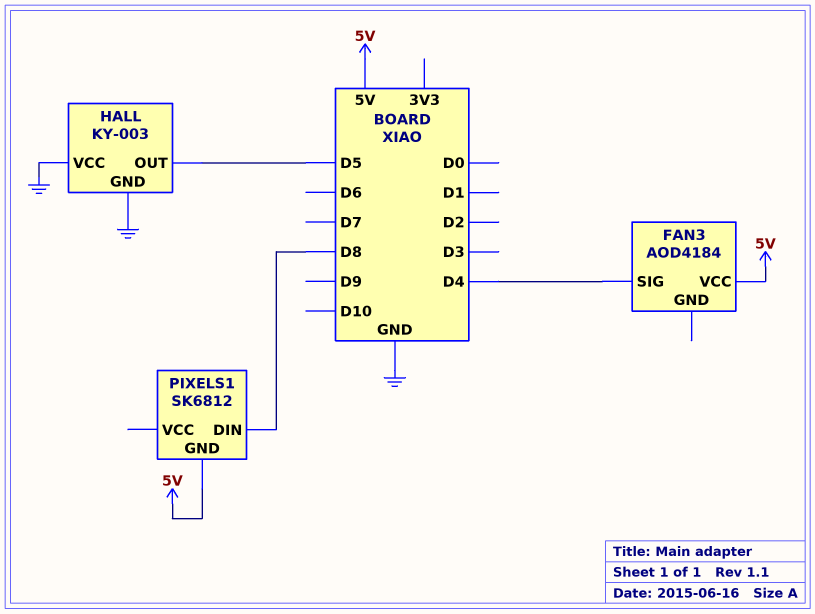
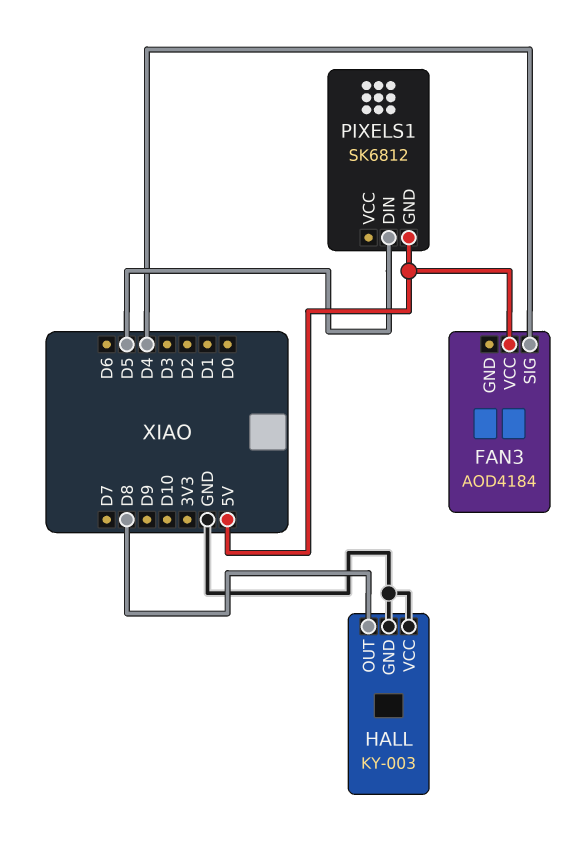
HALL pin OUT: D5 -> D8
PIXELS1 pin DIN: D8 -> D5

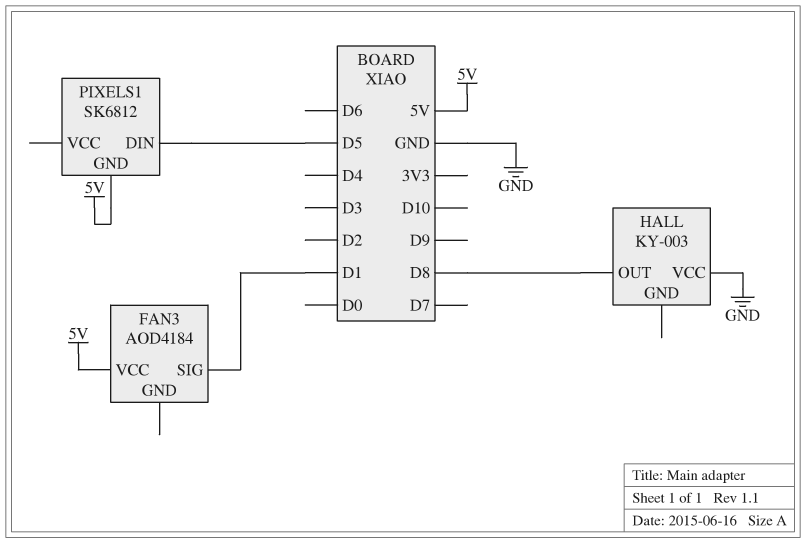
FAN3 pin SIG: D4 -> D1
HALL pin GND: GND -> none

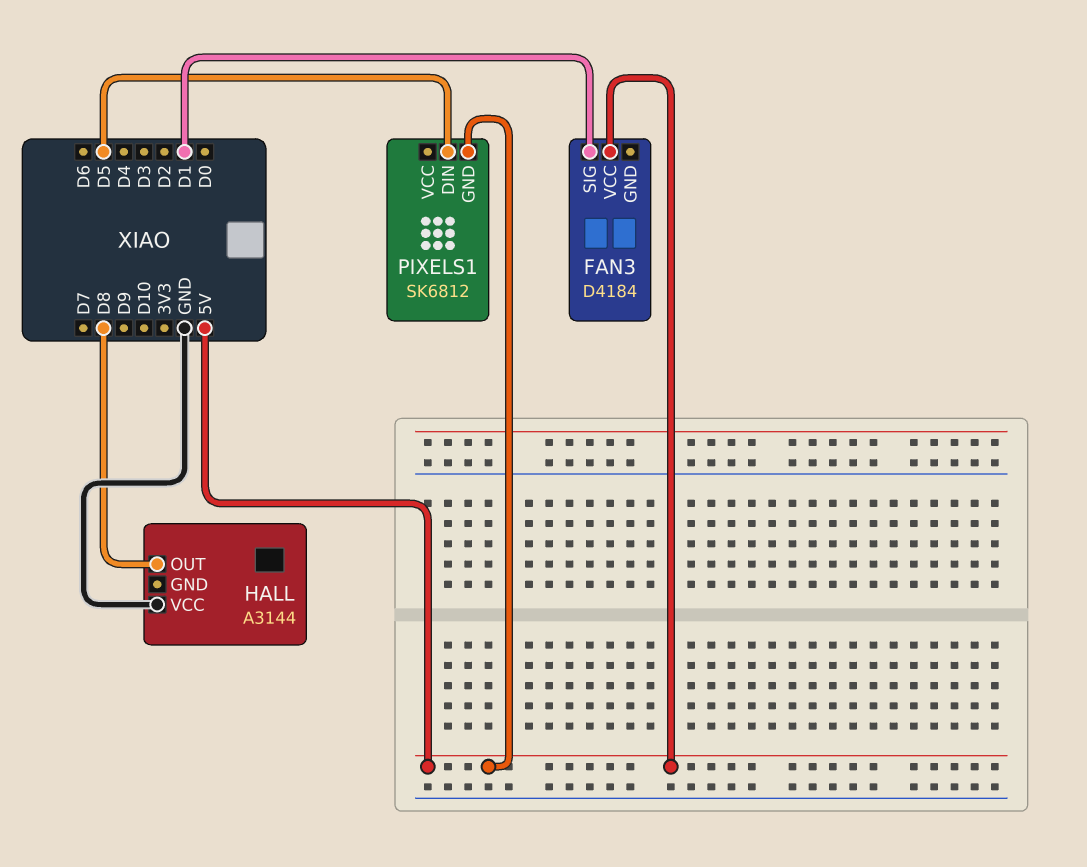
FAN3: AOD4184 -> D4184
HALL: KY-003 -> A3144

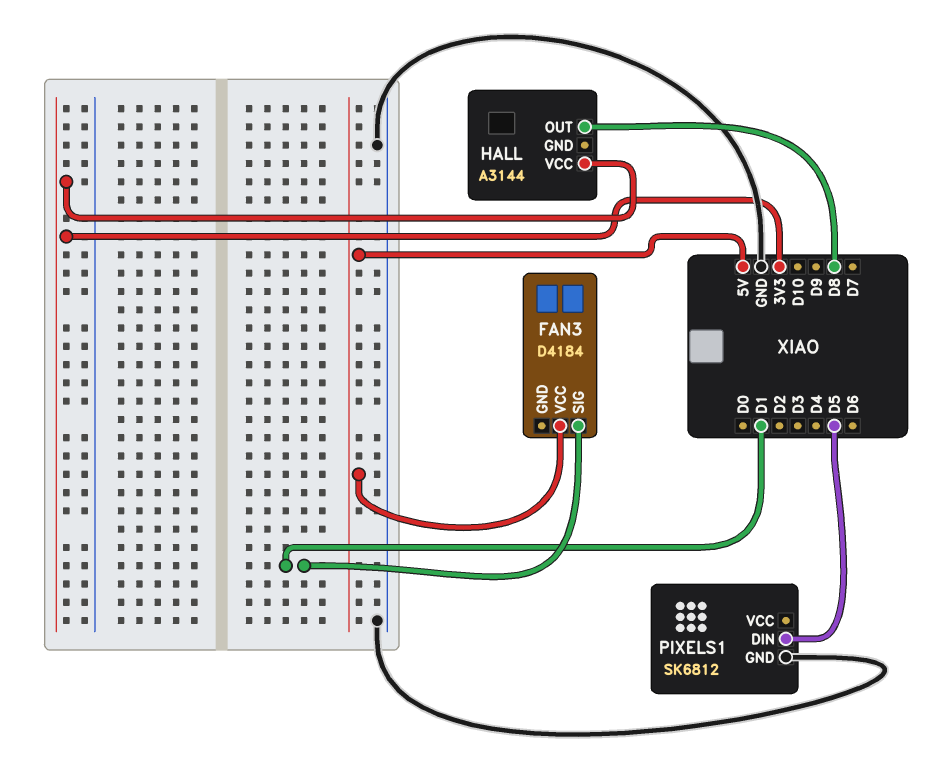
HALL pin VCC: GND -> 3V3
PIXELS1 pin GND: 5V -> GND

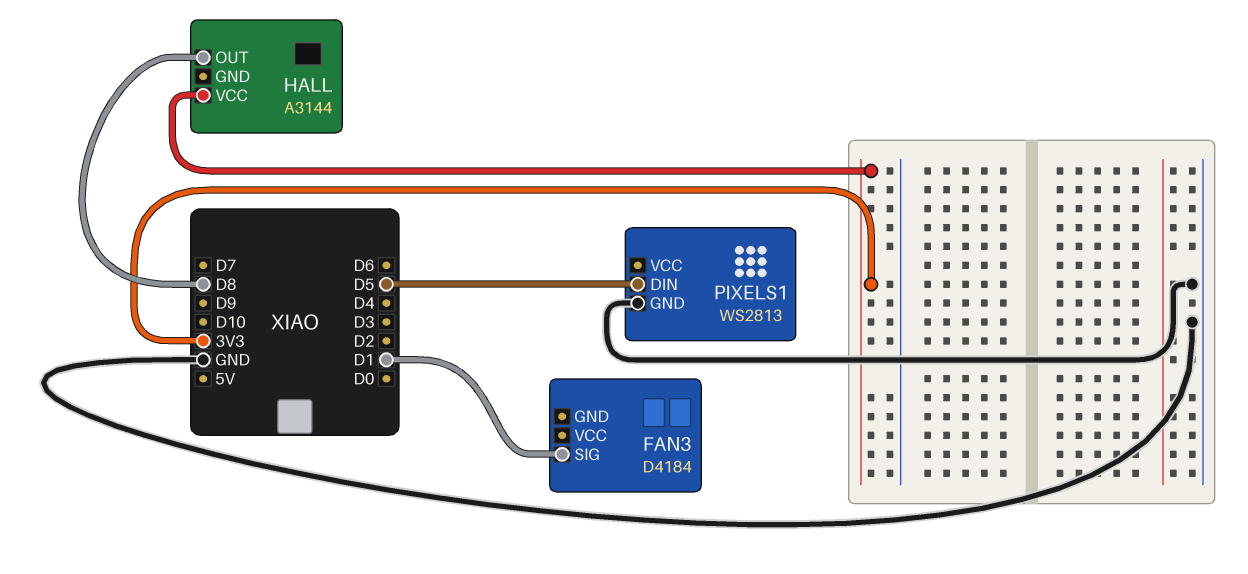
FAN3 pin VCC: 5V -> none
PIXELS1: SK6812 -> WS2813

